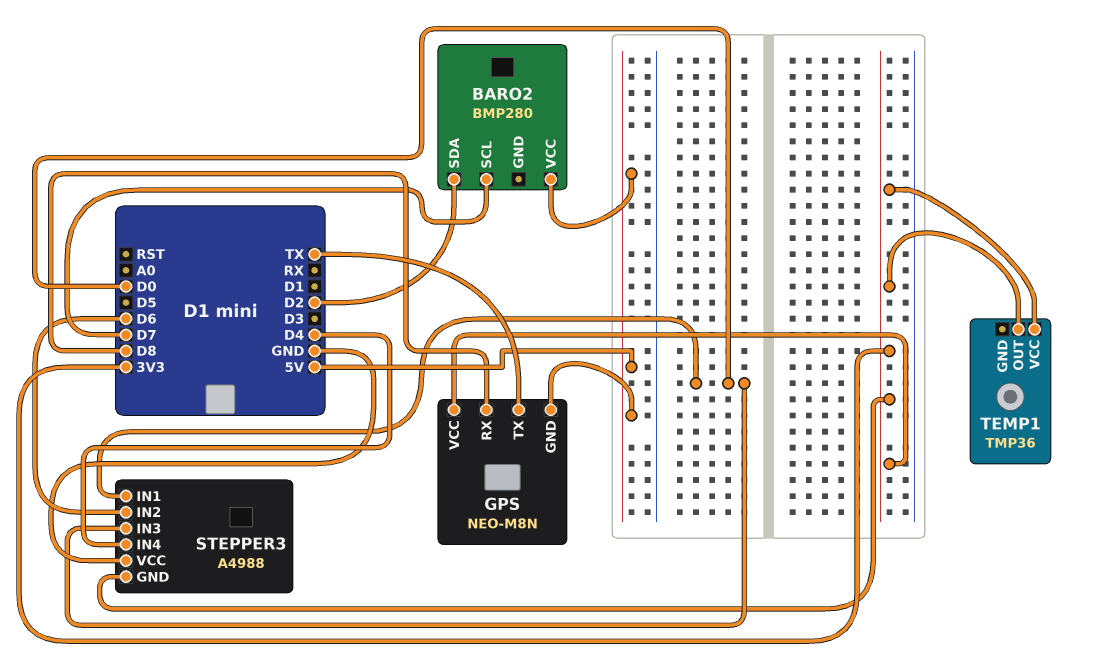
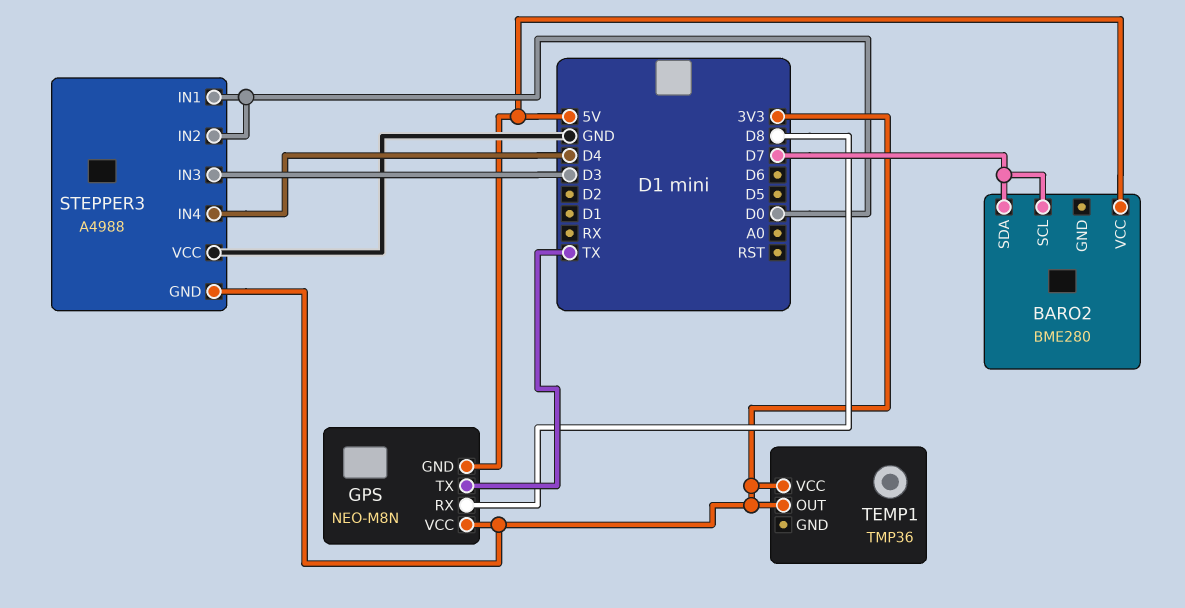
BARO2: BMP280 -> BME280
BARO2 pin SDA: D2 -> D7
STEPPER3 pin IN2: D6 -> D0
STEPPER3 pin IN3: D0 -> D3

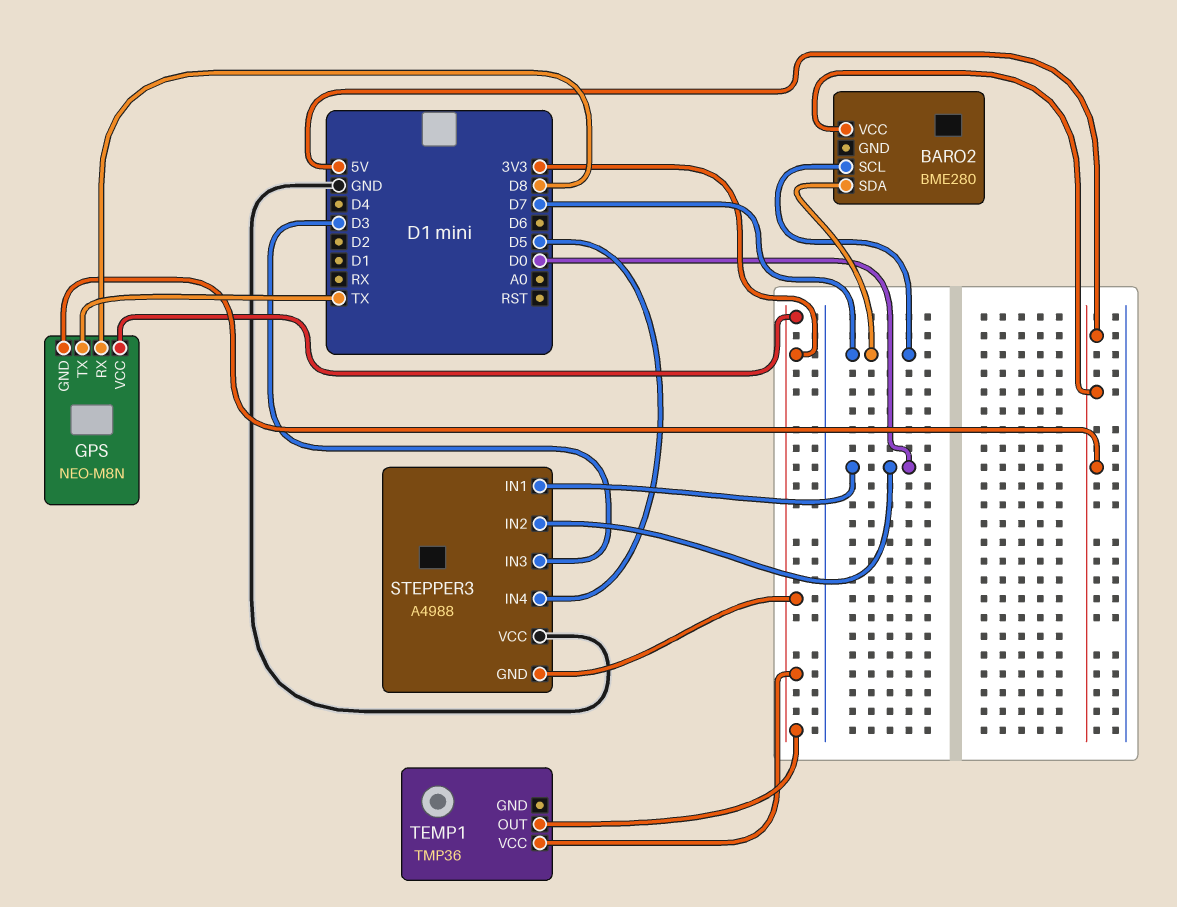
STEPPER3 pin IN4: D4 -> D5

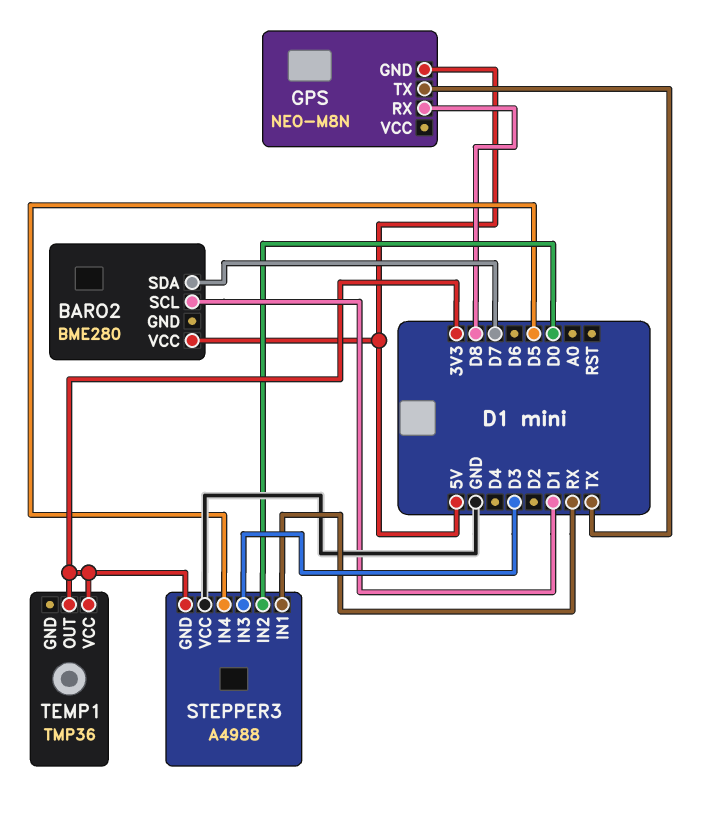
BARO2 pin SCL: D7 -> D1
GPS pin VCC: 3V3 -> none
STEPPER3 pin IN1: D0 -> RX

